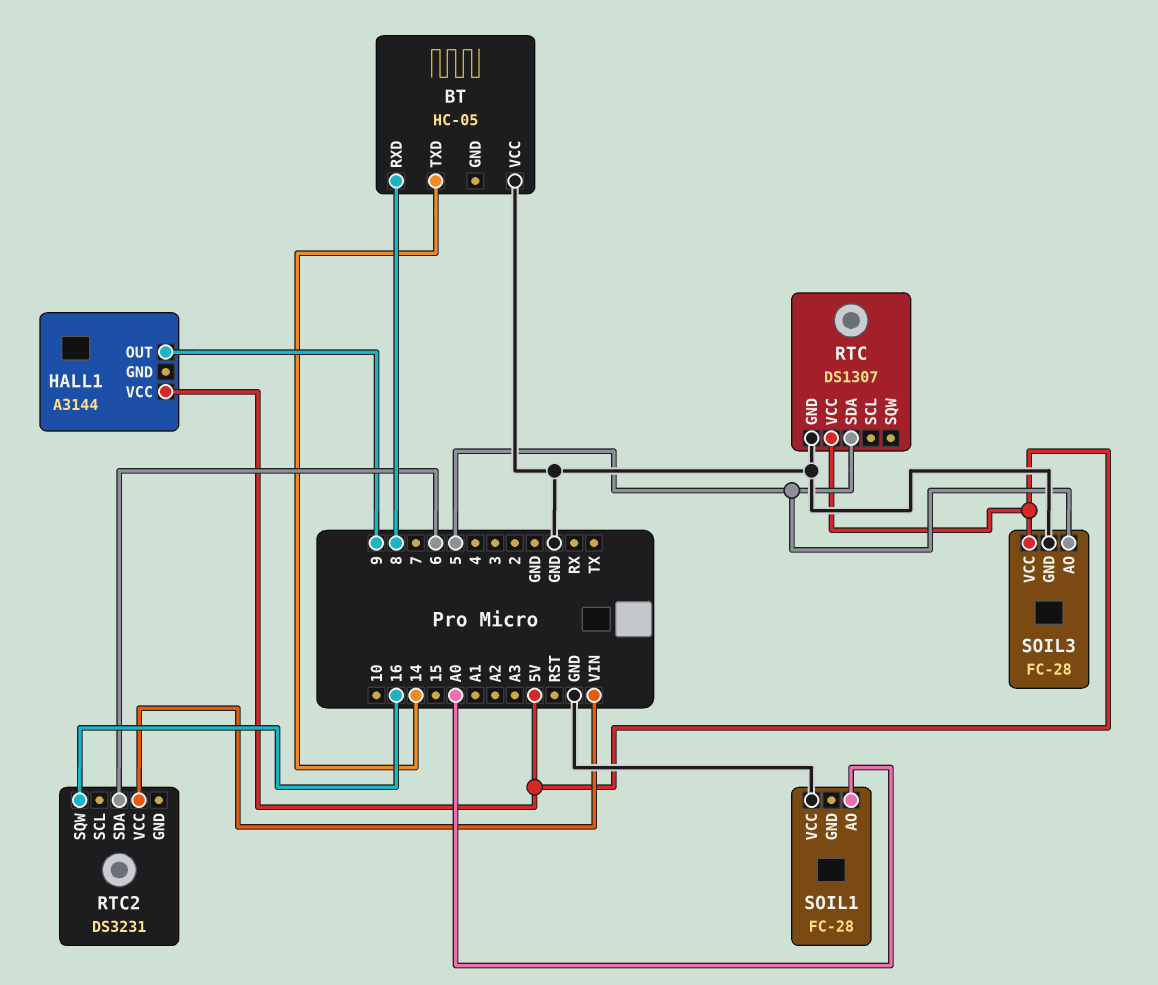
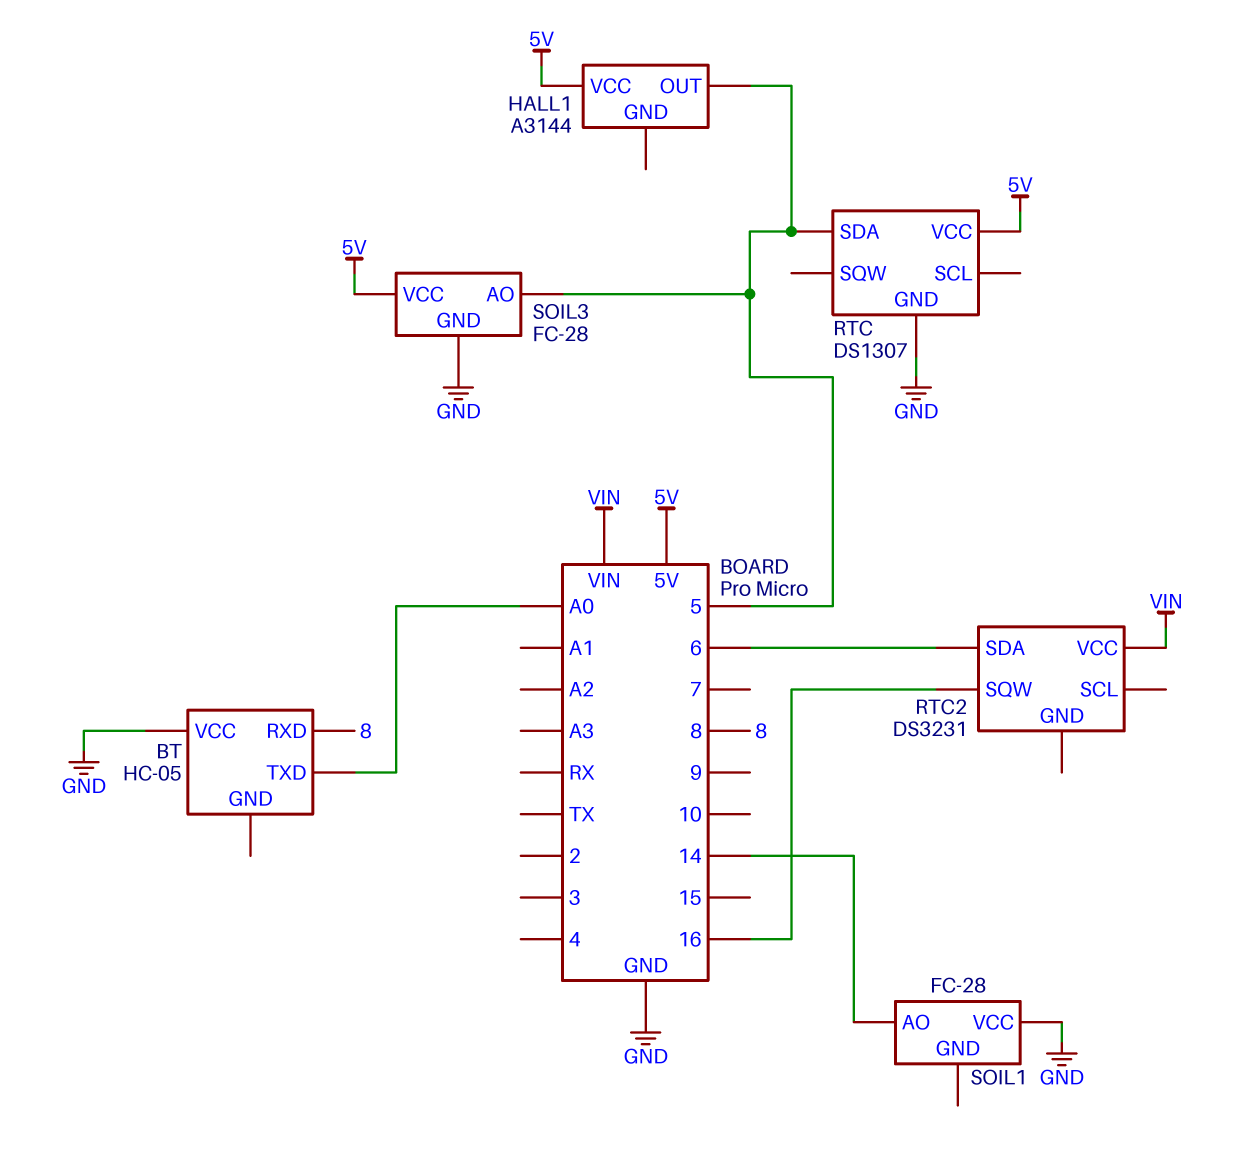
BT pin TXD: 14 -> A0
HALL1 pin OUT: 9 -> 5
SOIL1 pin AO: A0 -> 14

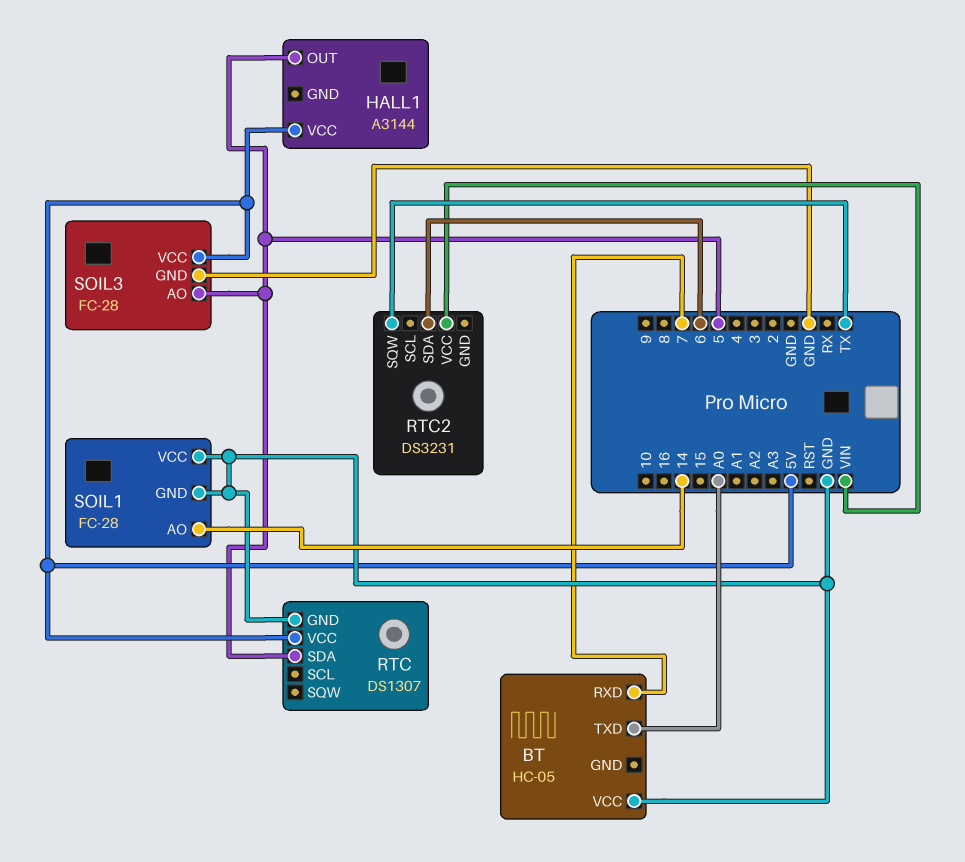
BT pin RXD: 8 -> 7
RTC2 pin SQW: 16 -> TX
SOIL1 pin GND: none -> GND

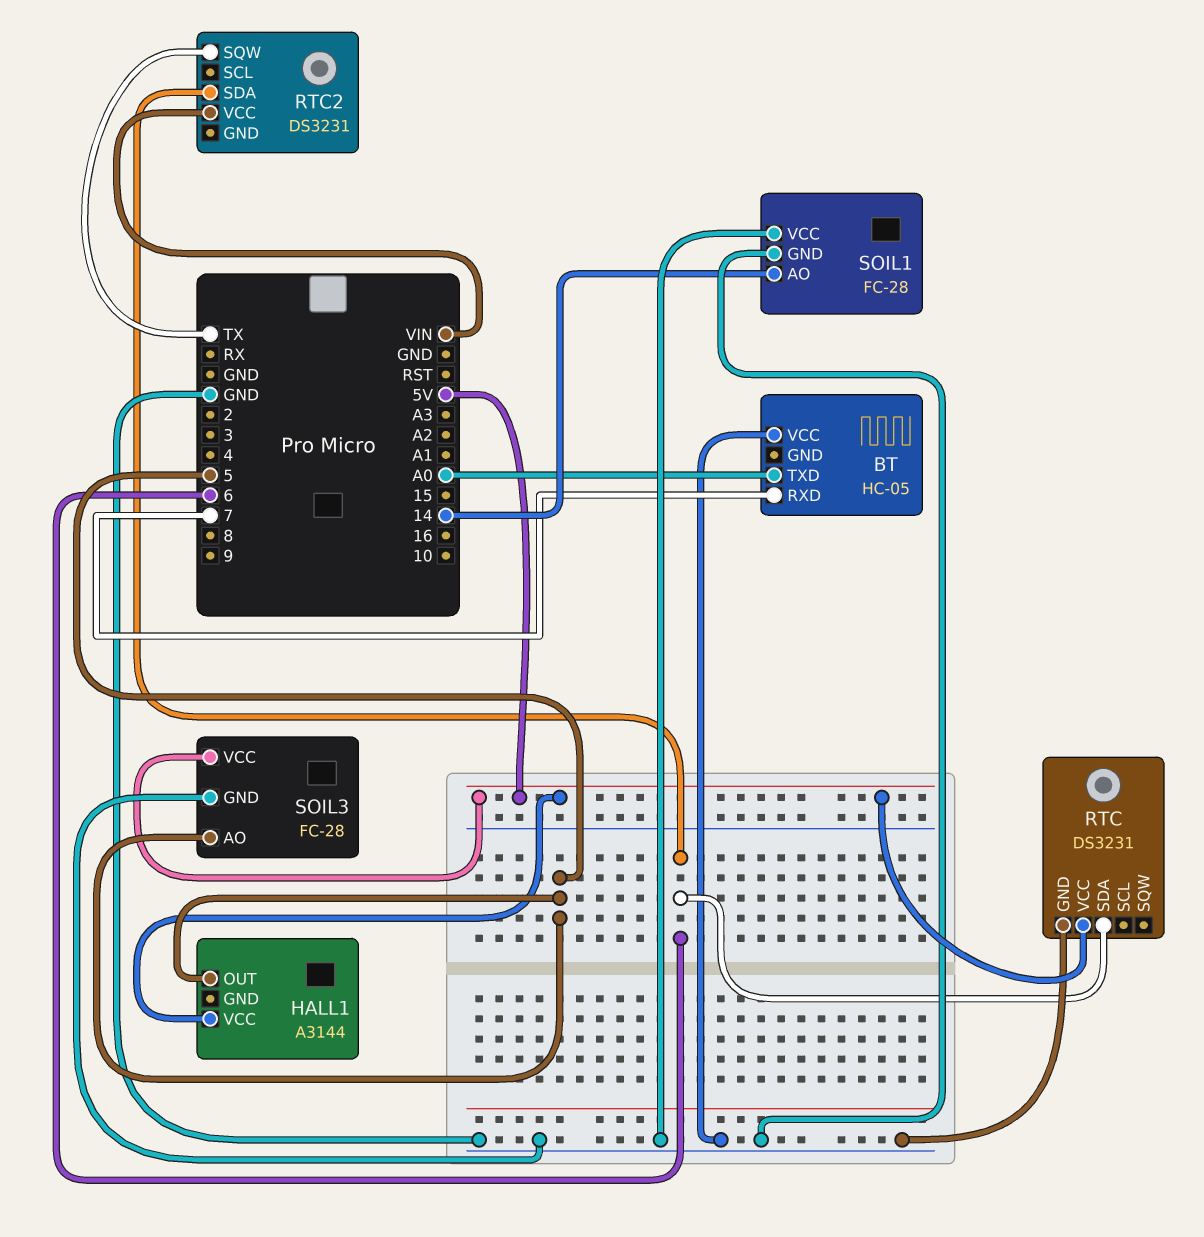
RTC: DS1307 -> DS3231
RTC pin SDA: 5 -> 6

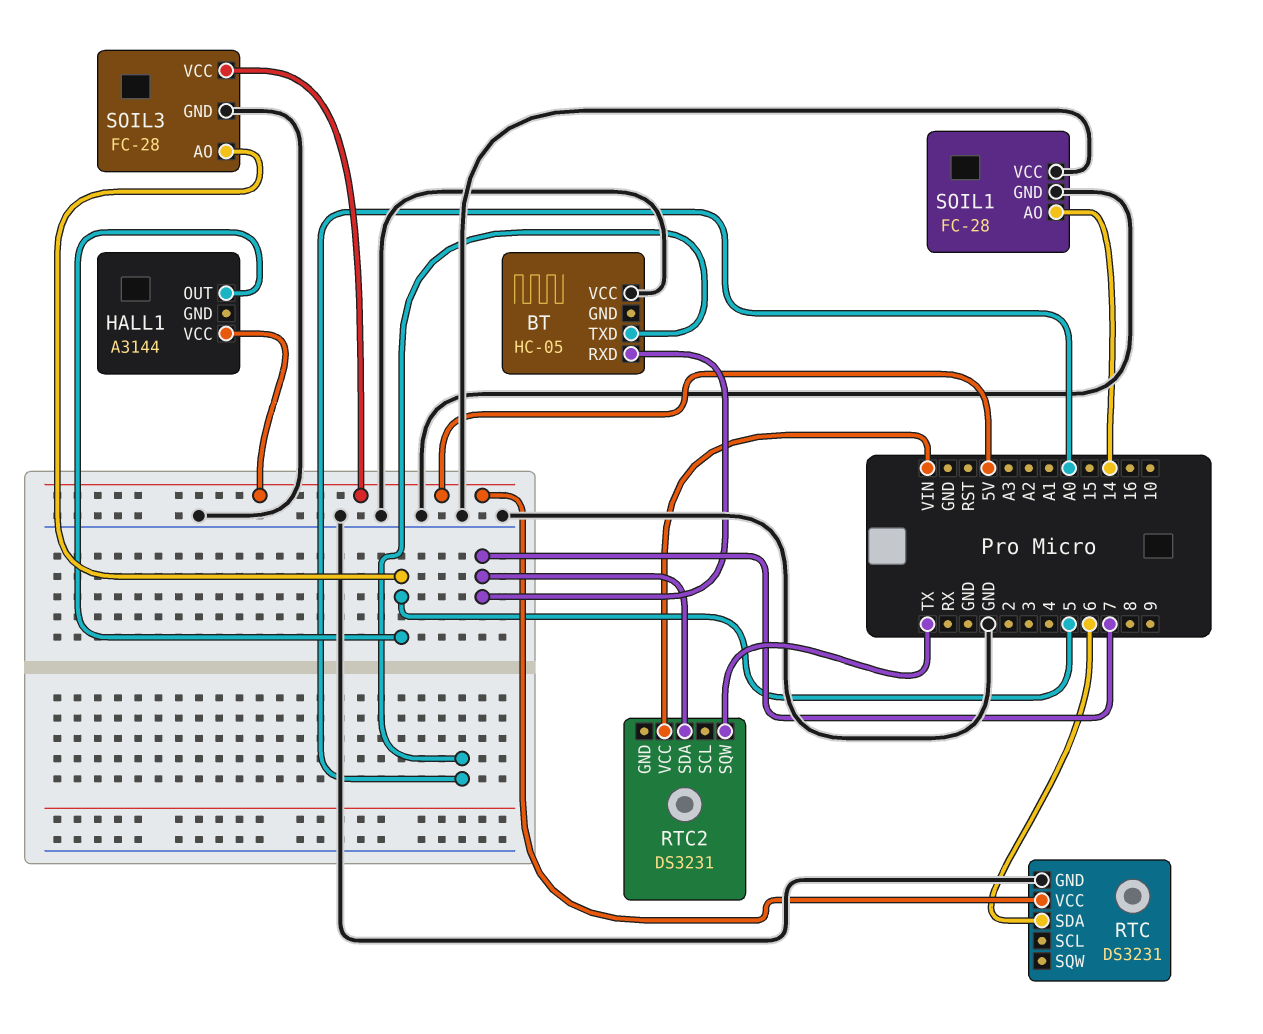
RTC2 pin SDA: 6 -> 7

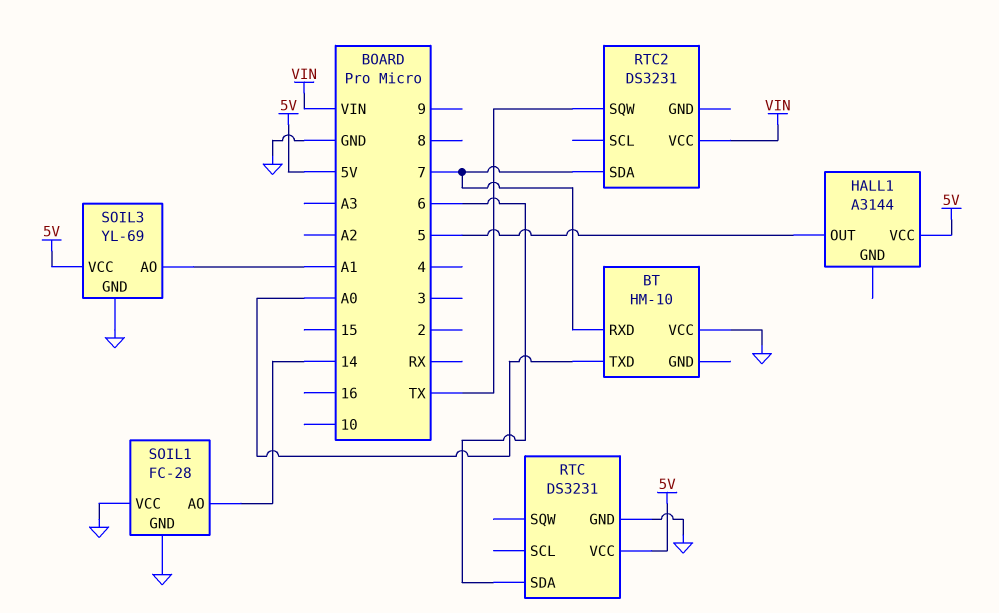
BT: HC-05 -> HM-10
SOIL3: FC-28 -> YL-69
SOIL3 pin AO: 5 -> A1

